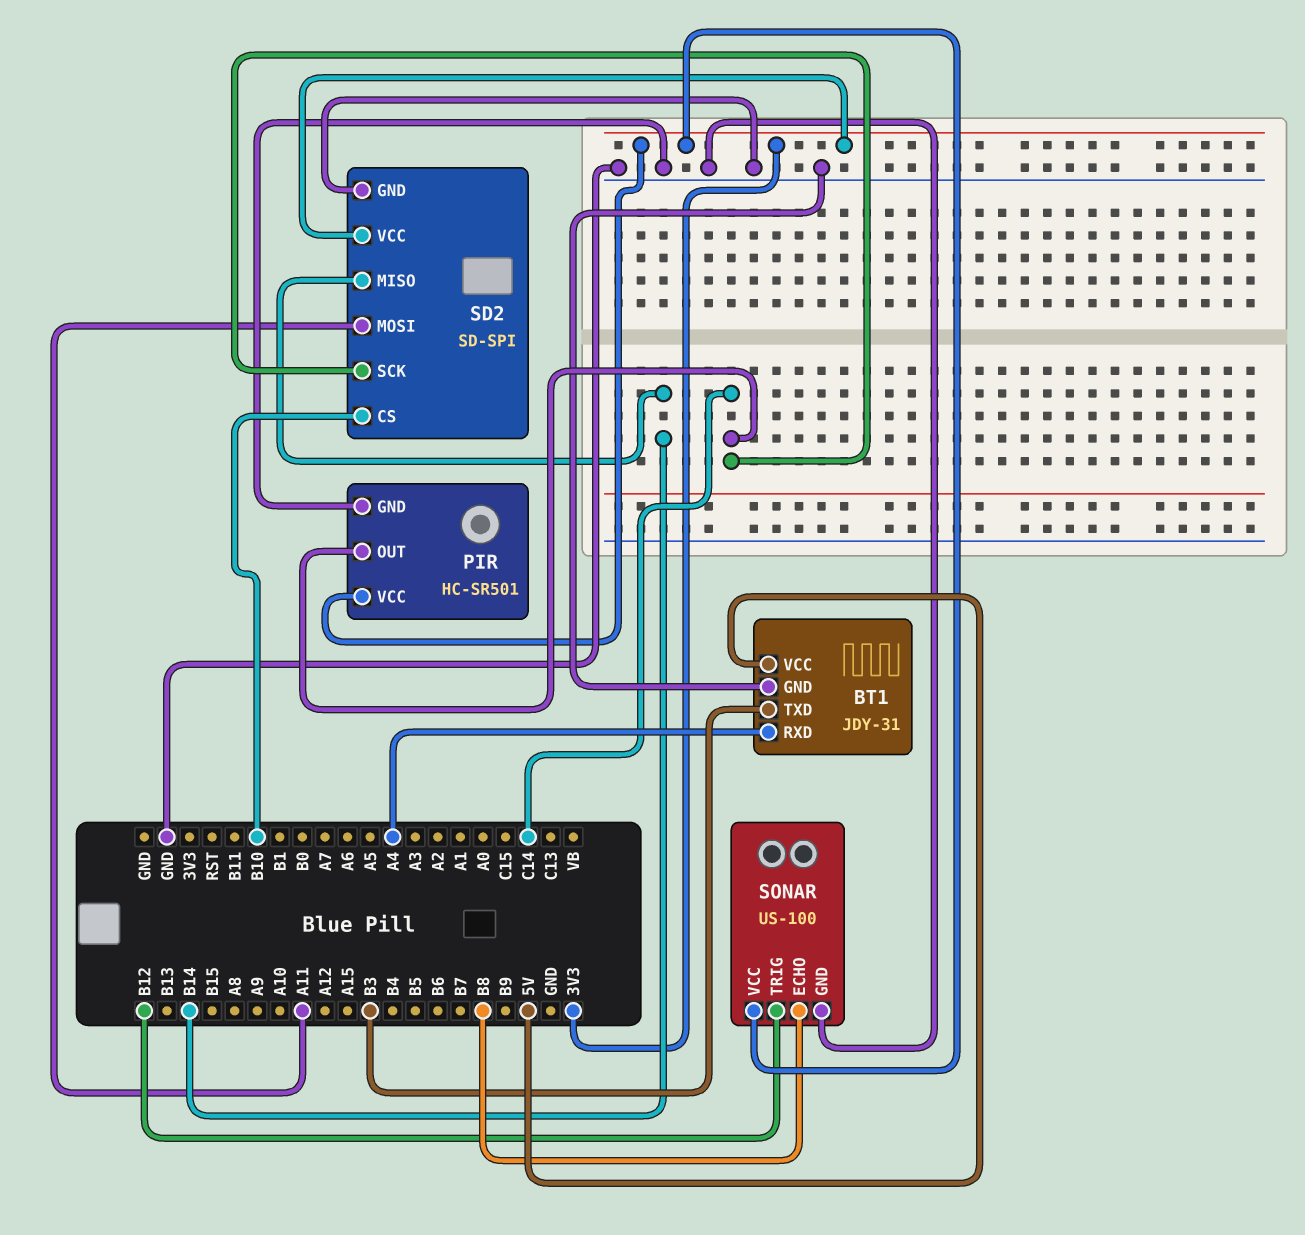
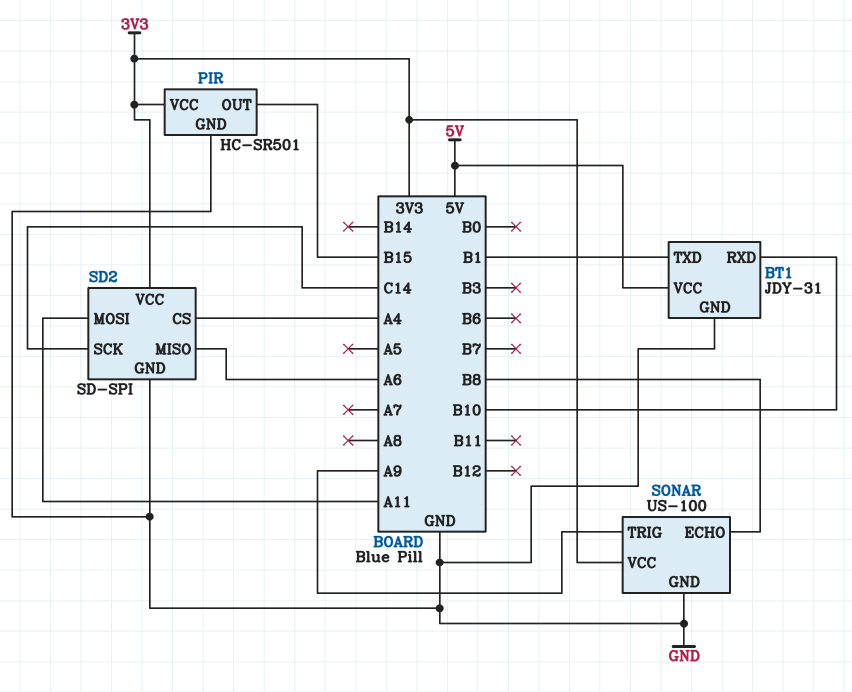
BT1 pin RXD: A4 -> B10
BT1 pin TXD: B3 -> B1
PIR pin OUT: C14 -> B15
SD2 pin CS: B10 -> A4
SD2 pin MISO: B14 -> A6
SONAR pin TRIG: B12 -> A9

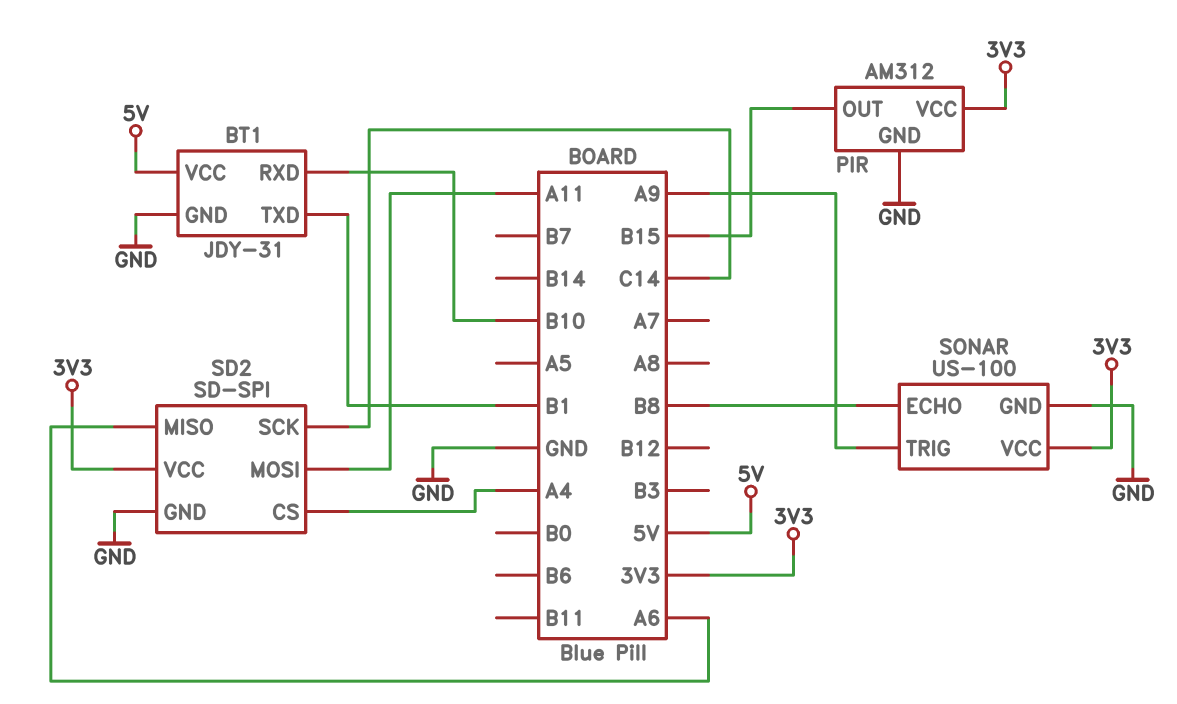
PIR: HC-SR501 -> AM312

